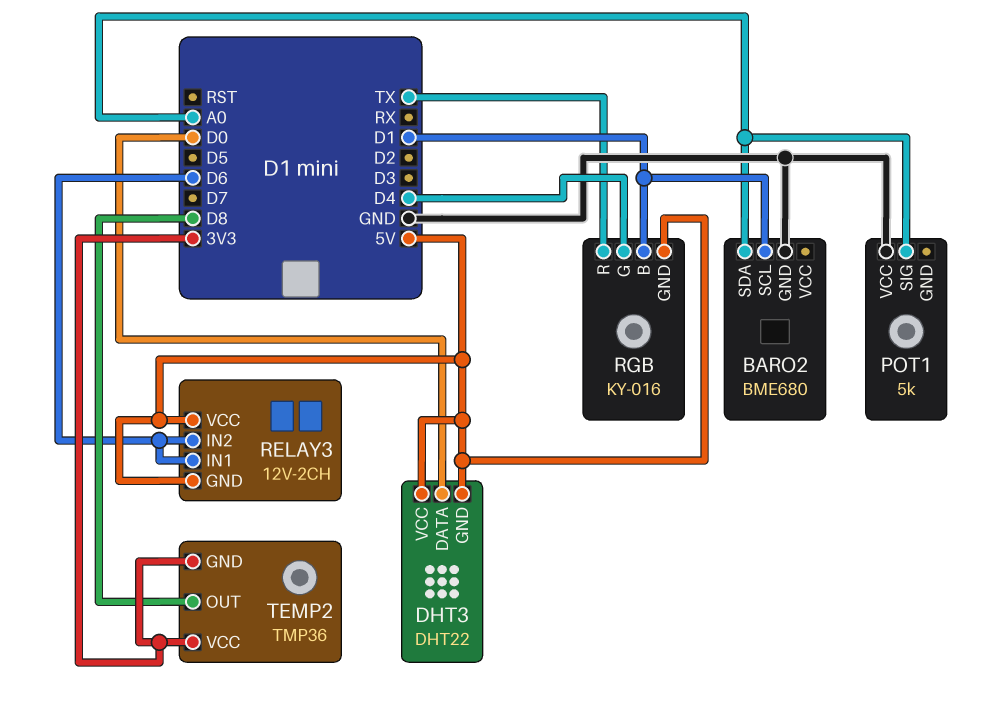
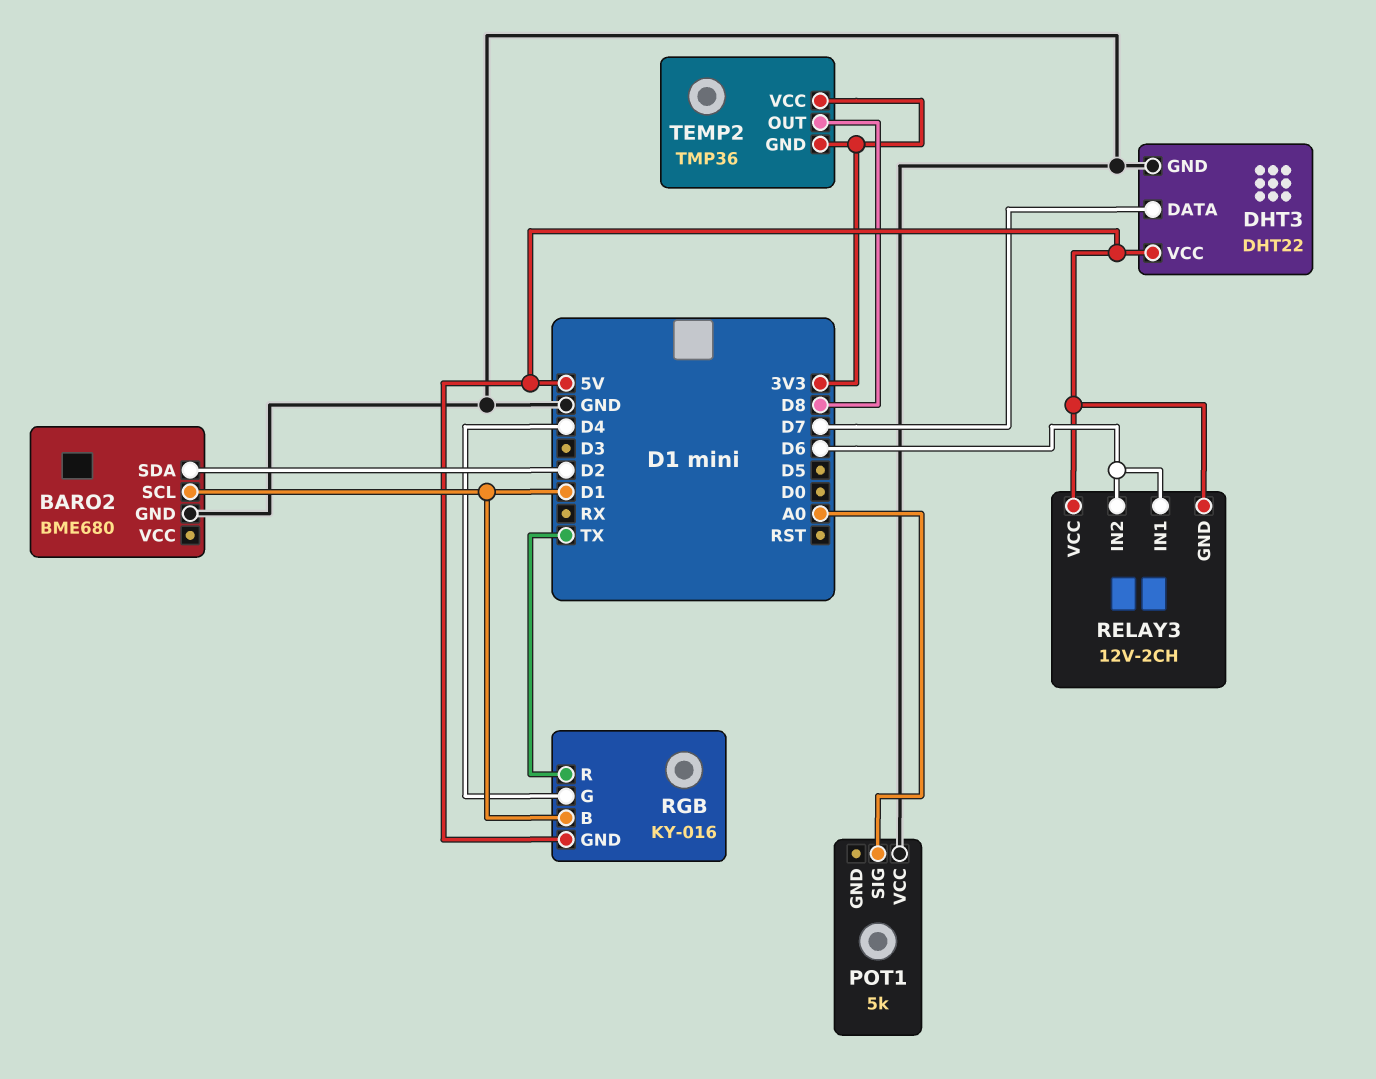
BARO2 pin SDA: A0 -> D2
DHT3 pin DATA: D0 -> D7
DHT3 pin GND: 5V -> GND

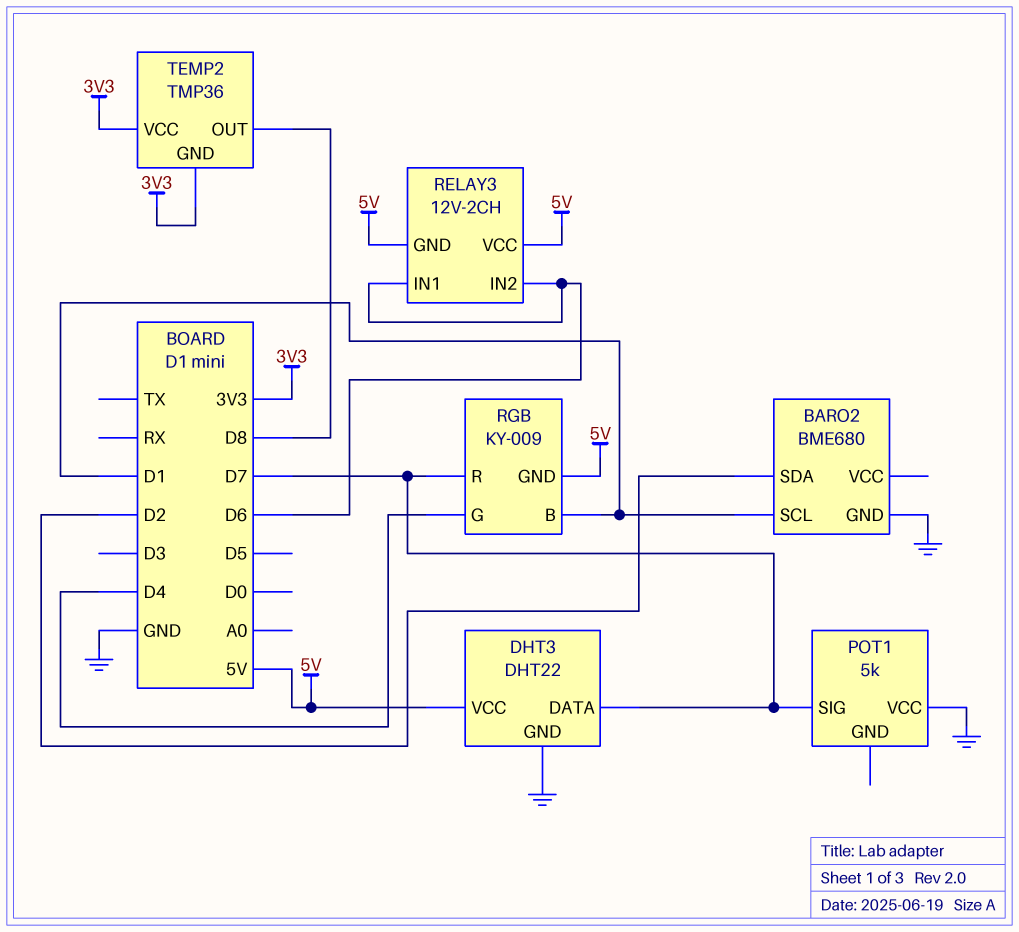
POT1 pin SIG: A0 -> D7
RGB: KY-016 -> KY-009
RGB pin R: TX -> D7

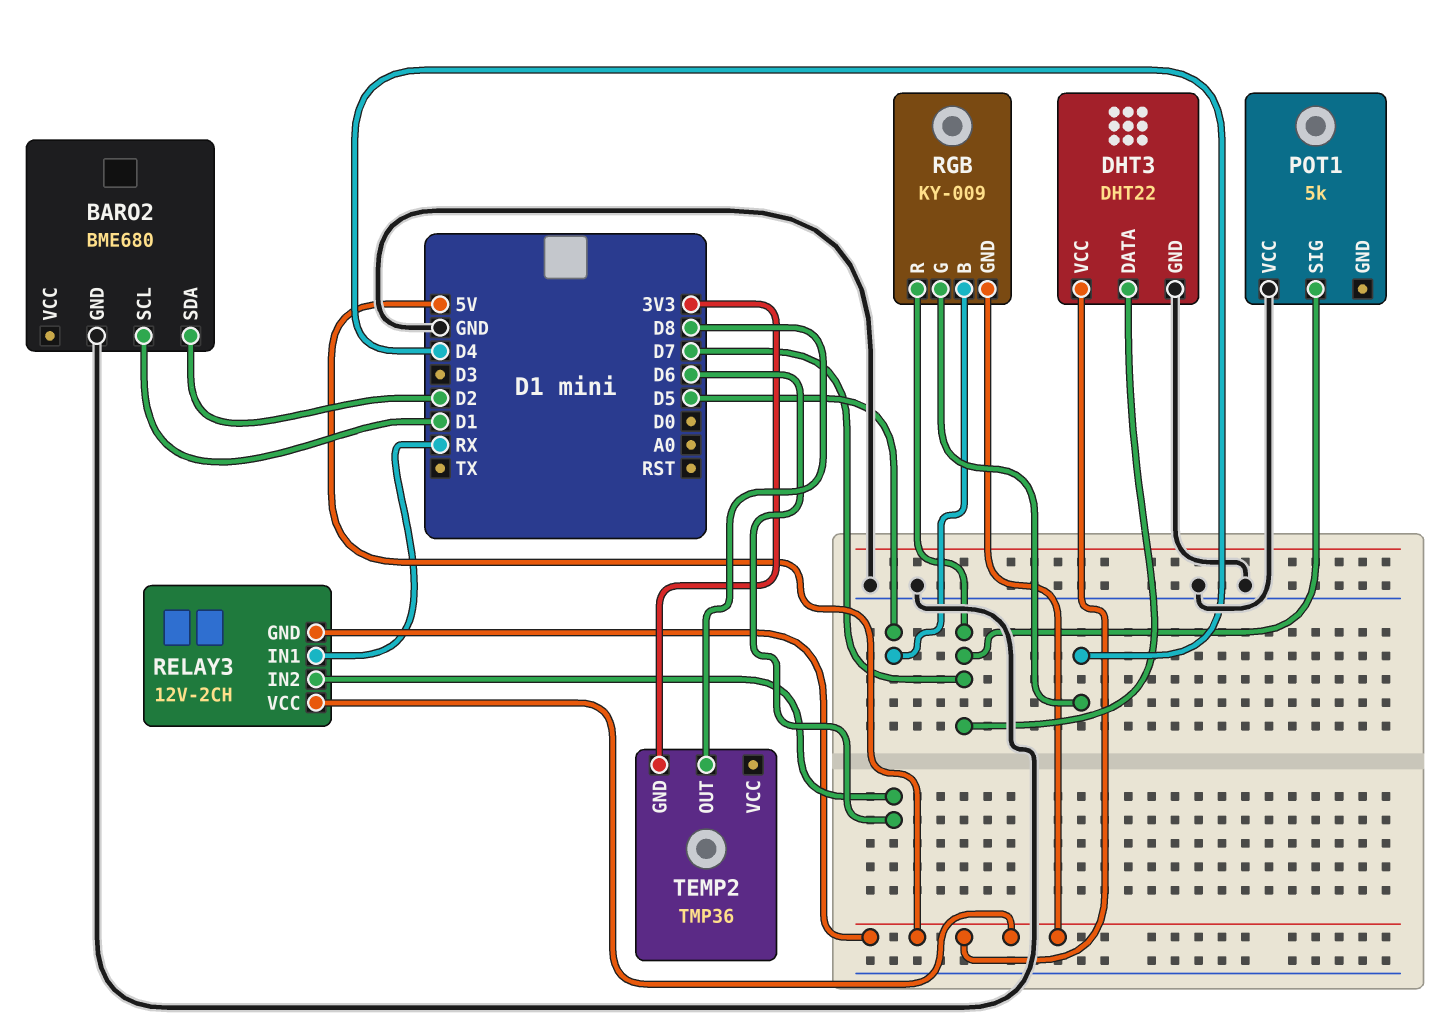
RELAY3 pin IN1: D6 -> RX
RGB pin B: D1 -> D5
TEMP2 pin VCC: 3V3 -> none

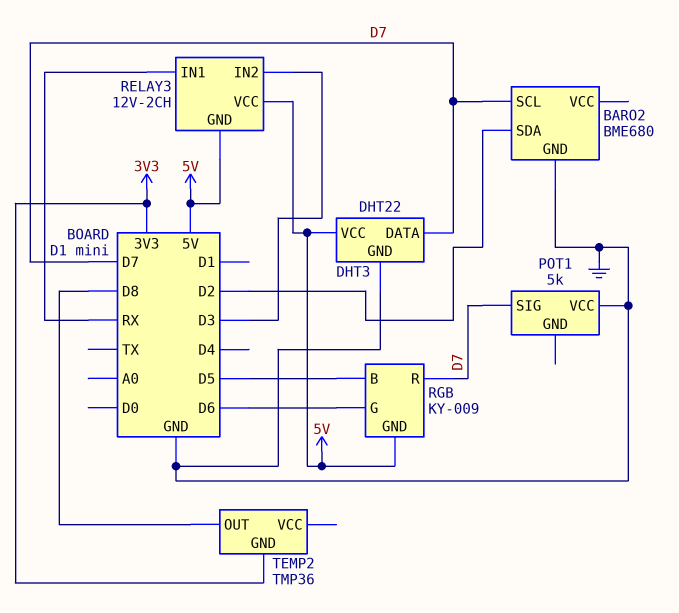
BARO2 pin SCL: D1 -> D7
RELAY3 pin IN2: D6 -> D3
RGB pin G: D4 -> D6

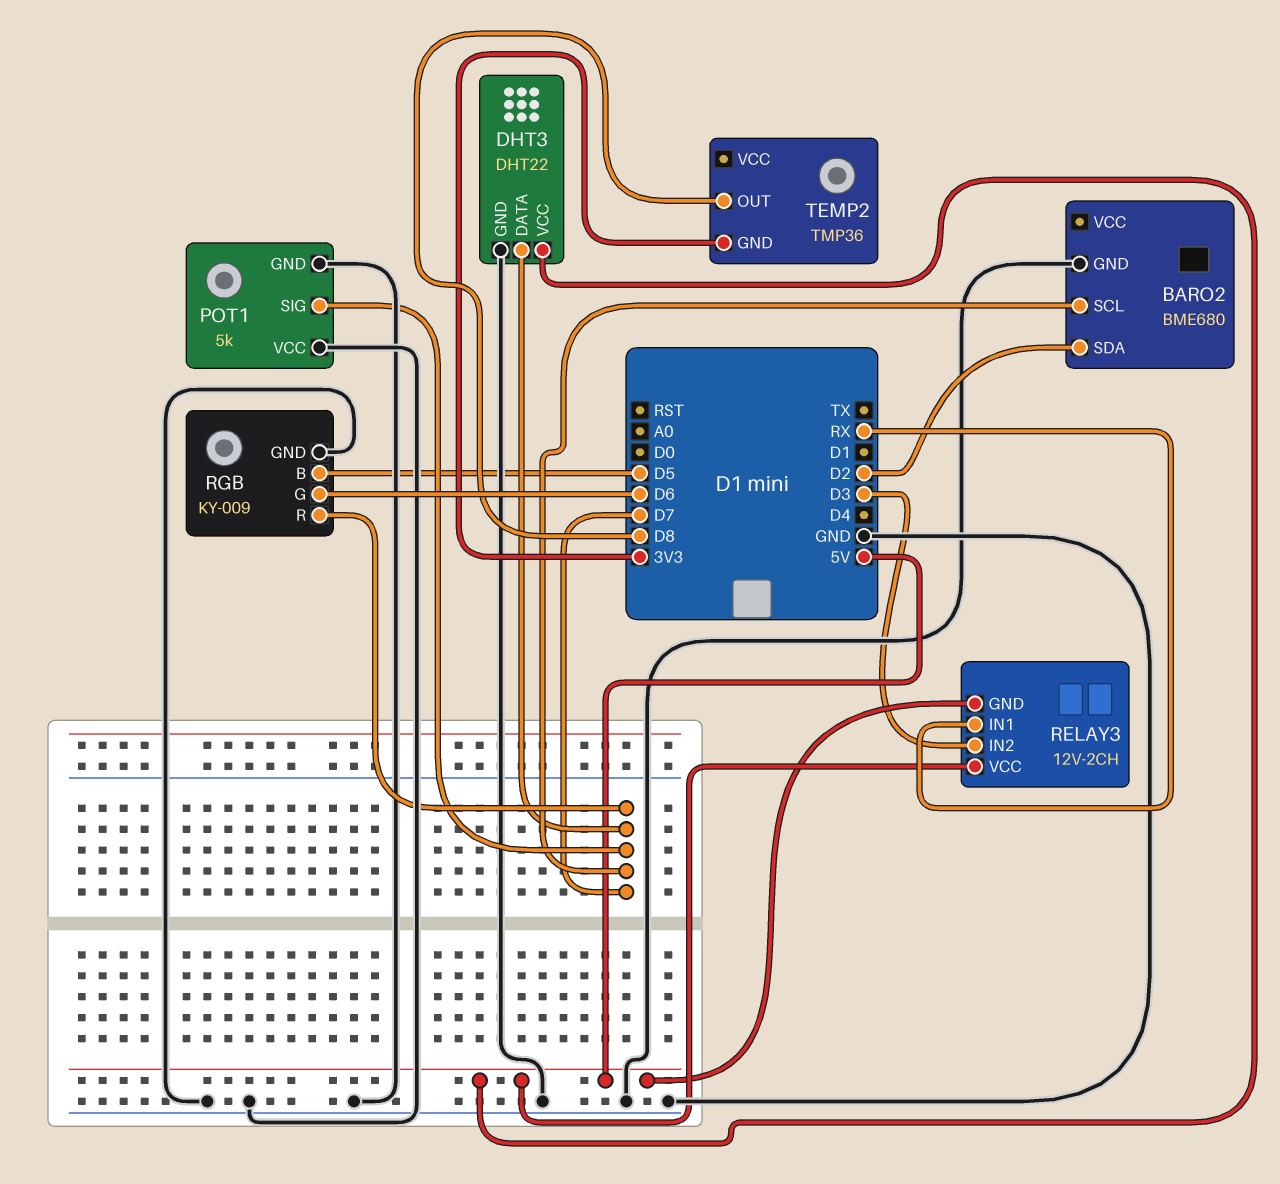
POT1 pin GND: none -> GND
RGB pin GND: 5V -> GND

